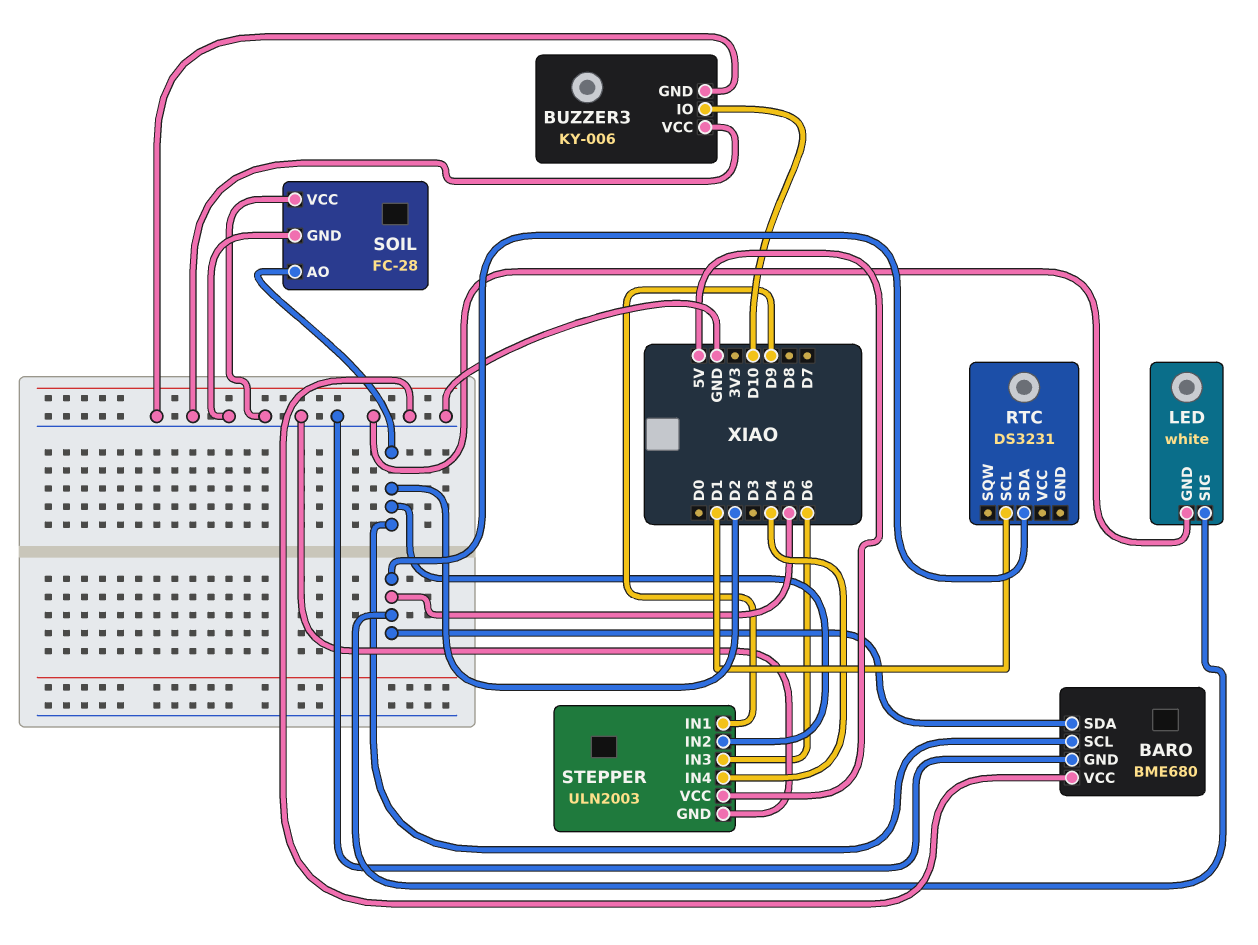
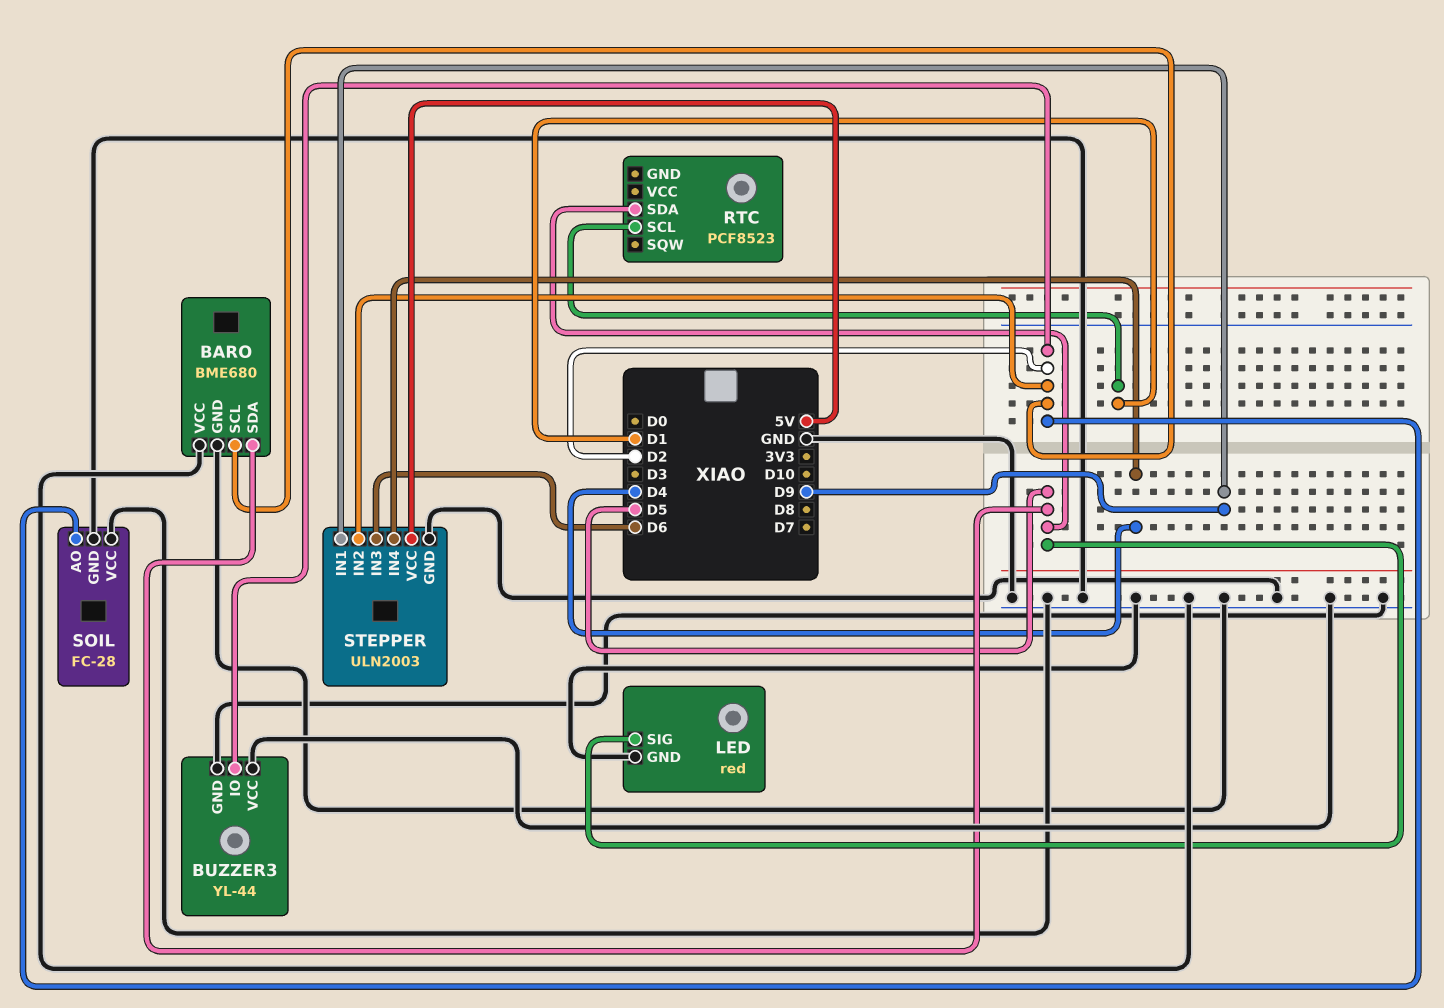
BUZZER3: KY-006 -> YL-44
BUZZER3 pin IO: D10 -> D2
LED: white -> red
RTC: DS3231 -> PCF8523

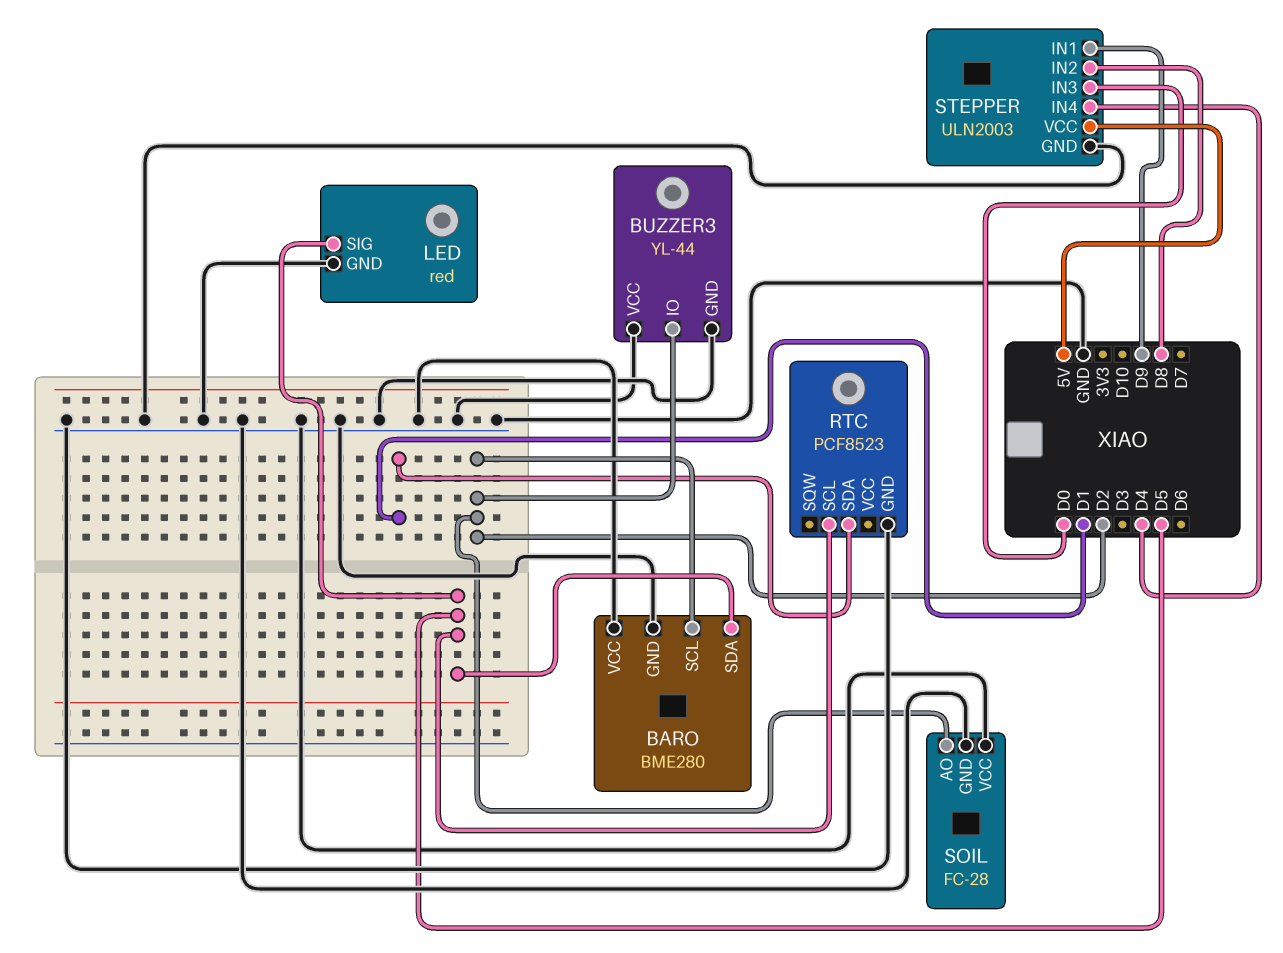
BARO: BME680 -> BME280
RTC pin GND: none -> GND
RTC pin SCL: D1 -> D5
RTC pin SDA: D5 -> D1
STEPPER pin IN2: D2 -> D8
STEPPER pin IN3: D6 -> D0

